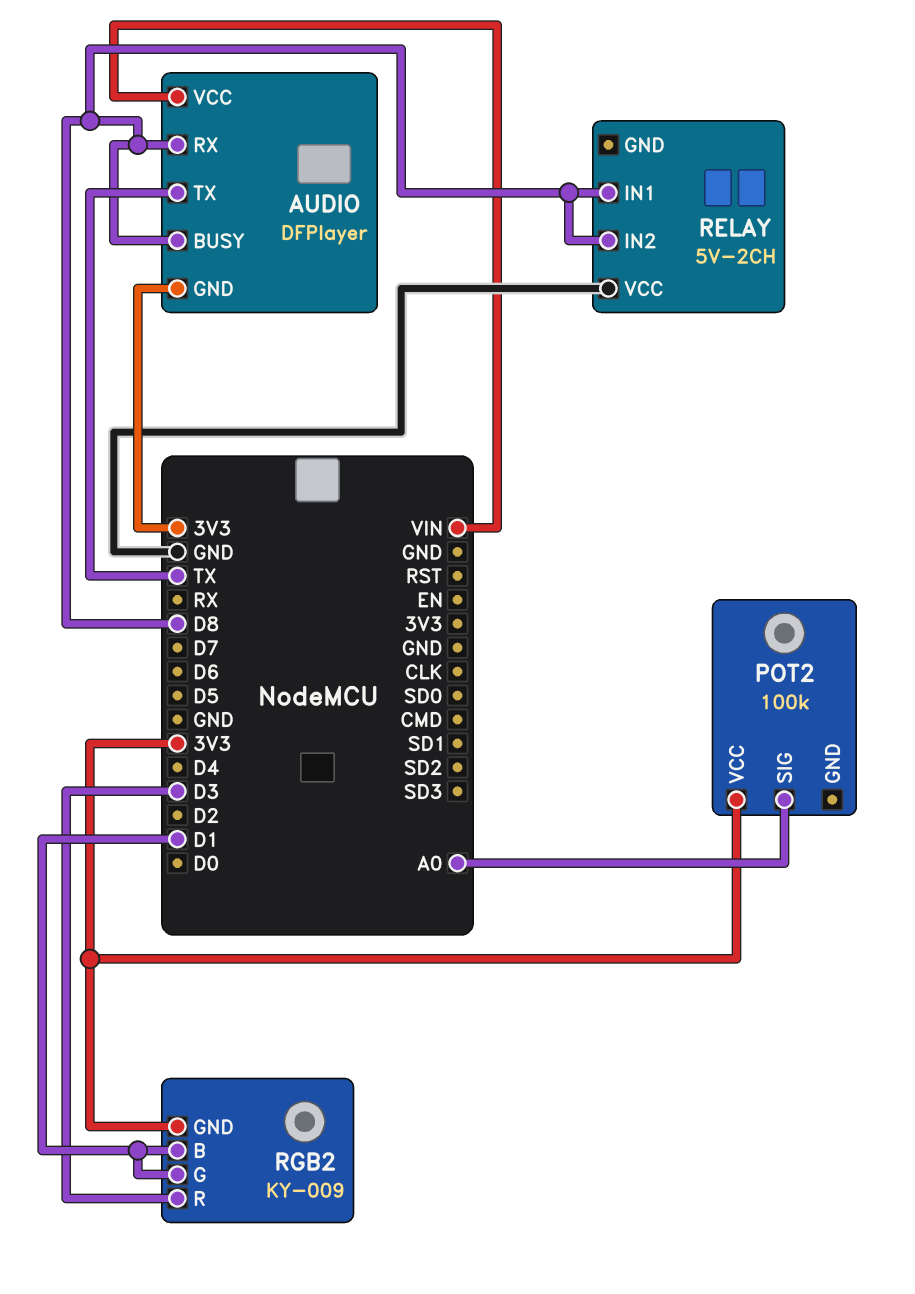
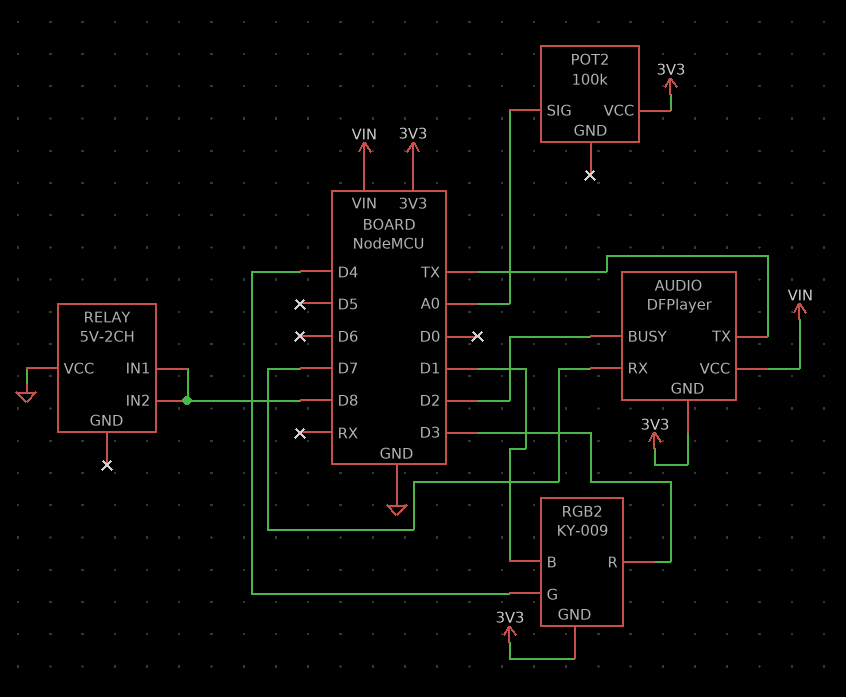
AUDIO pin BUSY: D8 -> D2
AUDIO pin RX: D8 -> D7
RGB2 pin G: D1 -> D4

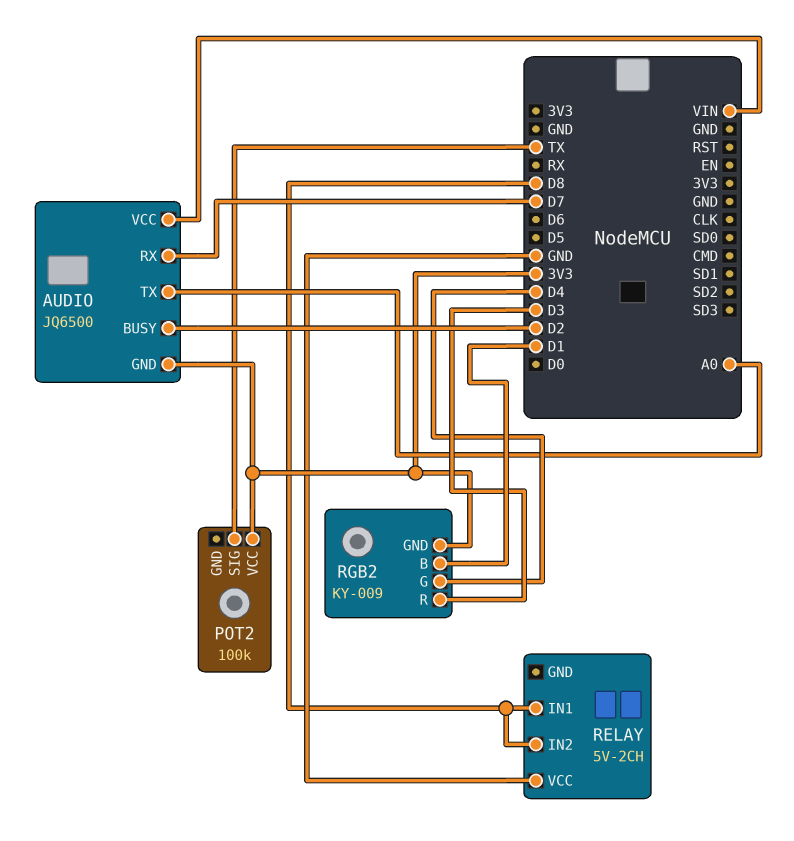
AUDIO: DFPlayer -> JQ6500
AUDIO pin TX: TX -> A0
POT2 pin SIG: A0 -> TX

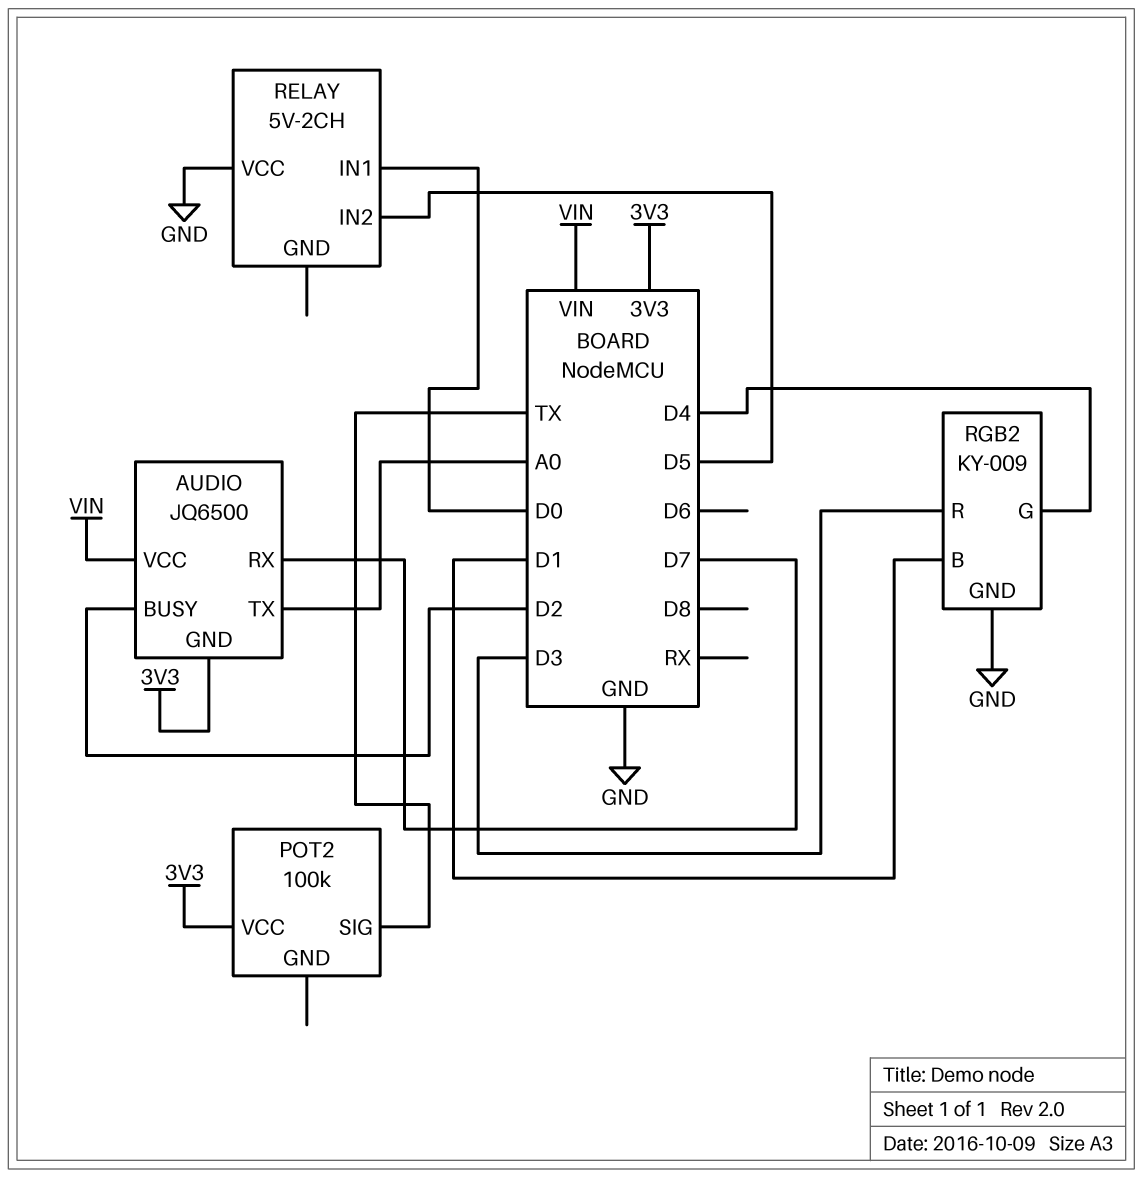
RELAY pin IN1: D8 -> D0
RELAY pin IN2: D8 -> D5
RGB2 pin GND: 3V3 -> GND

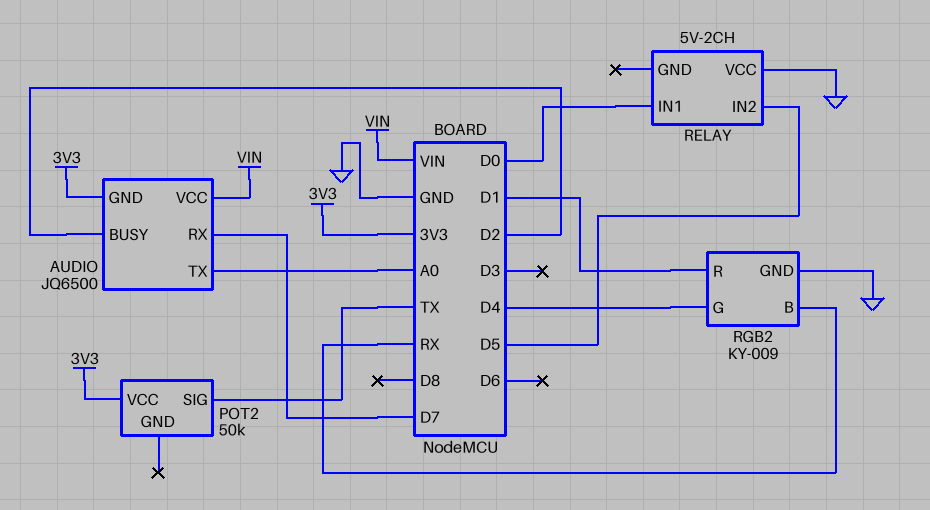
POT2: 100k -> 50k
RGB2 pin B: D1 -> RX
RGB2 pin R: D3 -> D1

